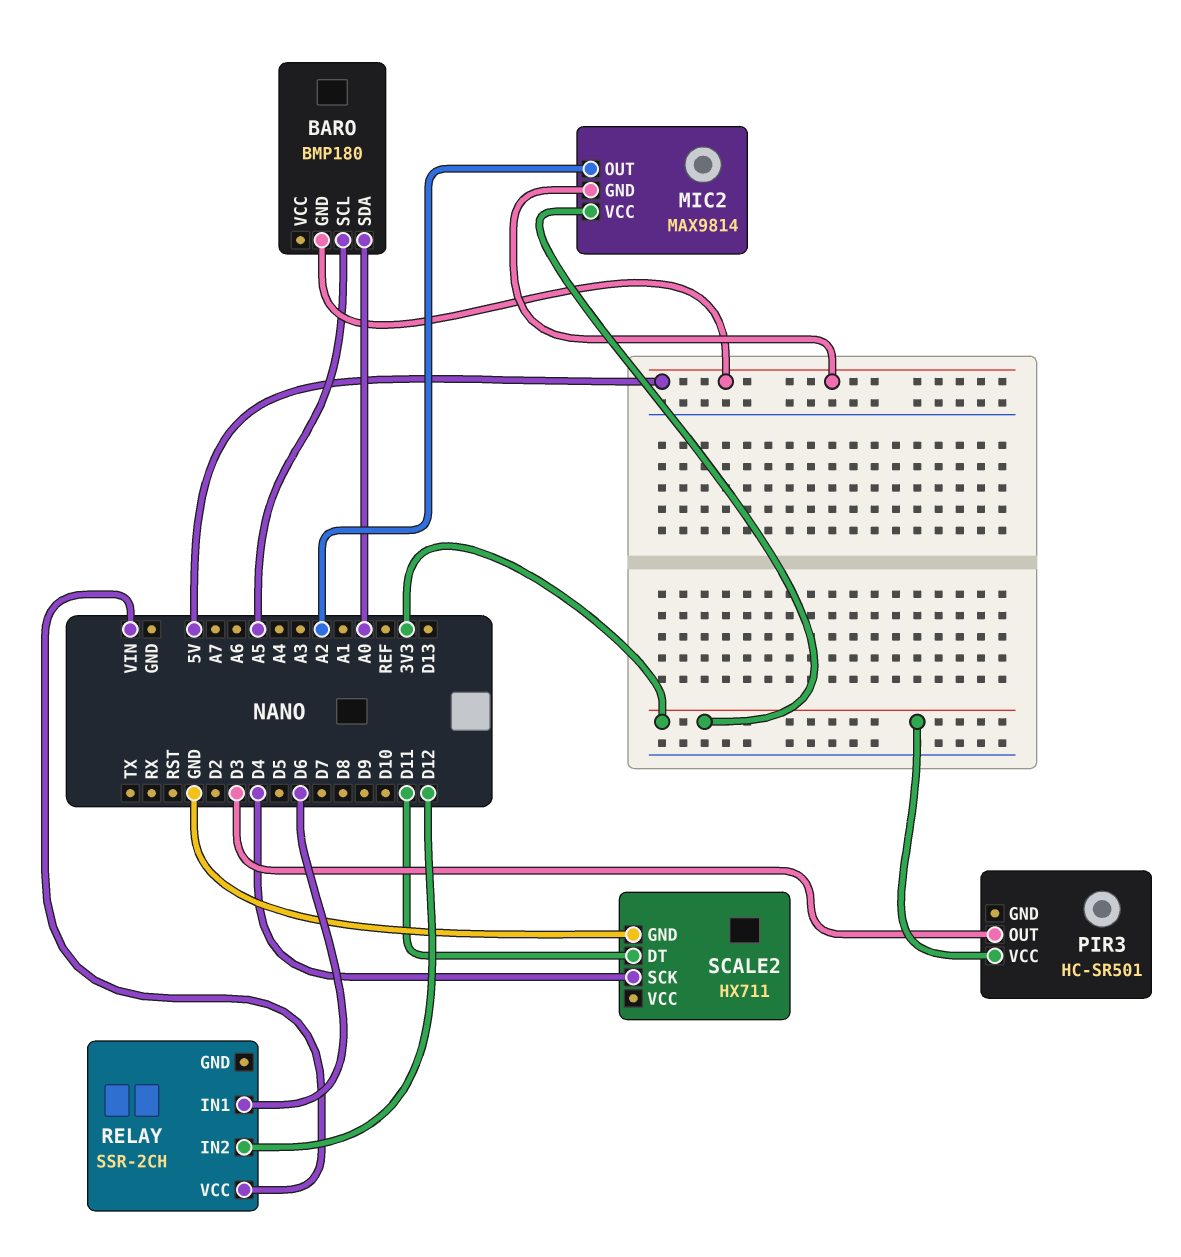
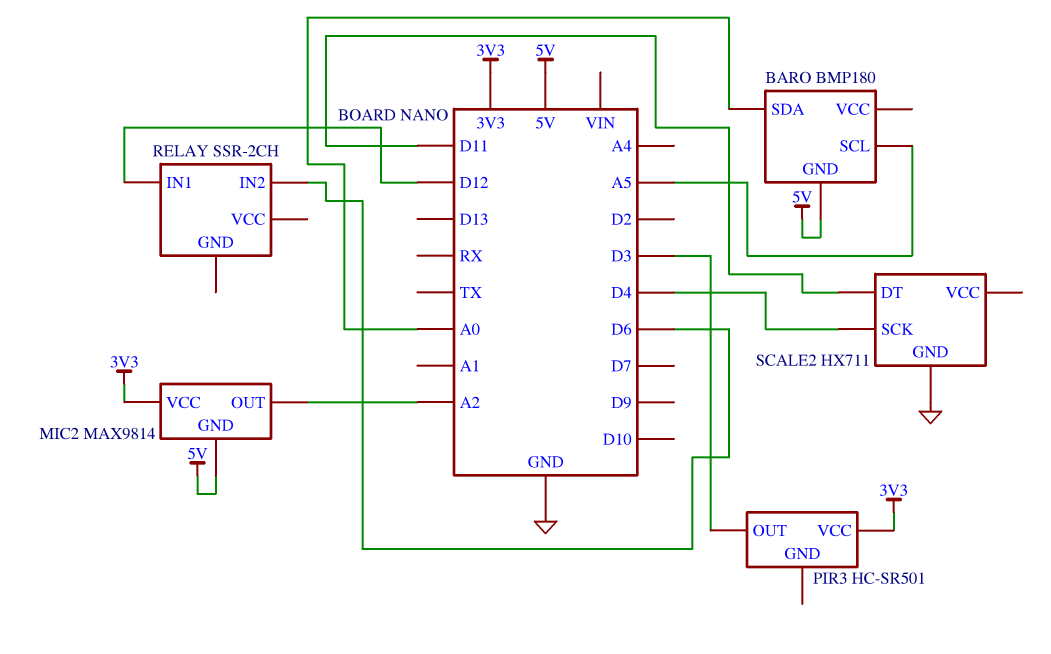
RELAY pin IN1: D6 -> D12
RELAY pin IN2: D12 -> D6
RELAY pin VCC: VIN -> none

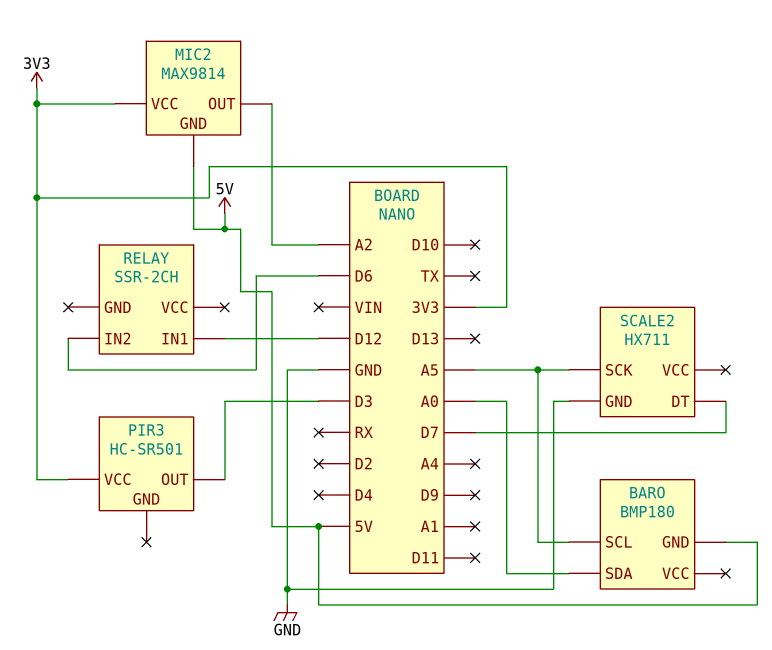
SCALE2 pin DT: D11 -> D7
SCALE2 pin SCK: D4 -> A5

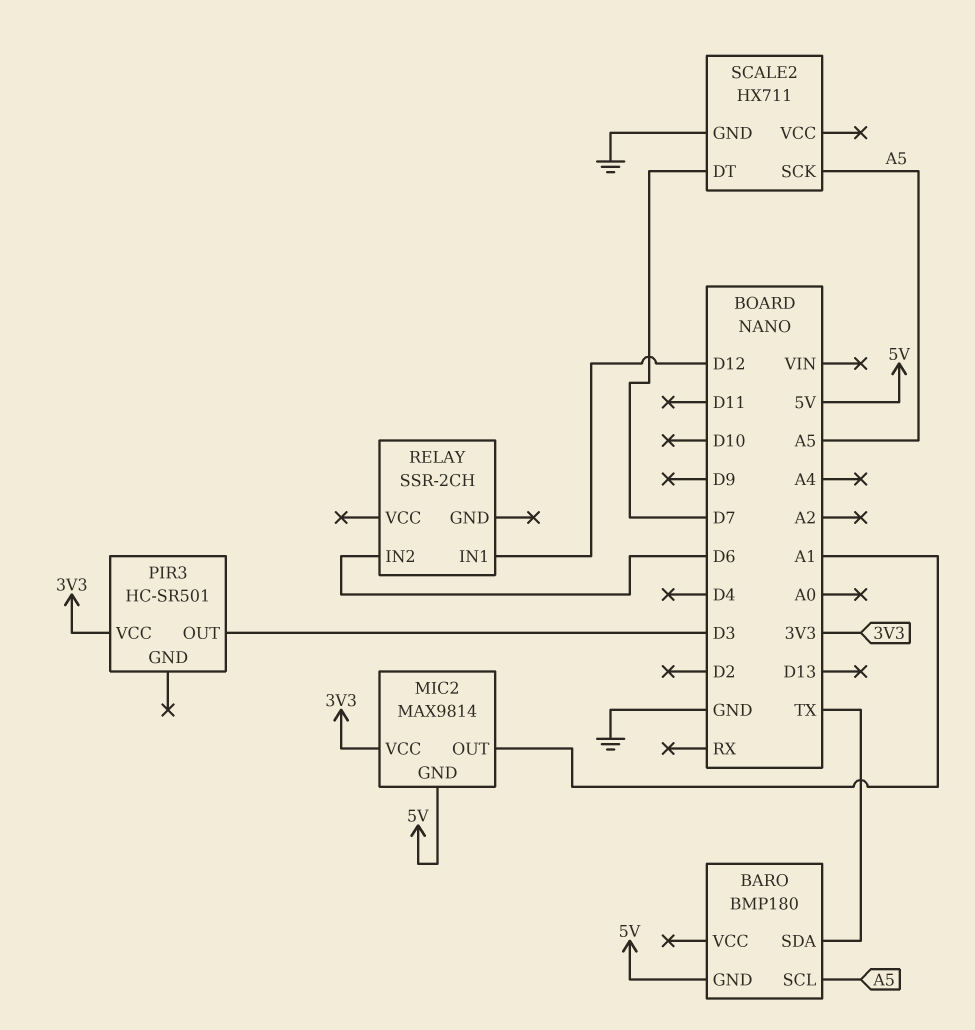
BARO pin SDA: A0 -> TX
MIC2 pin OUT: A2 -> A1

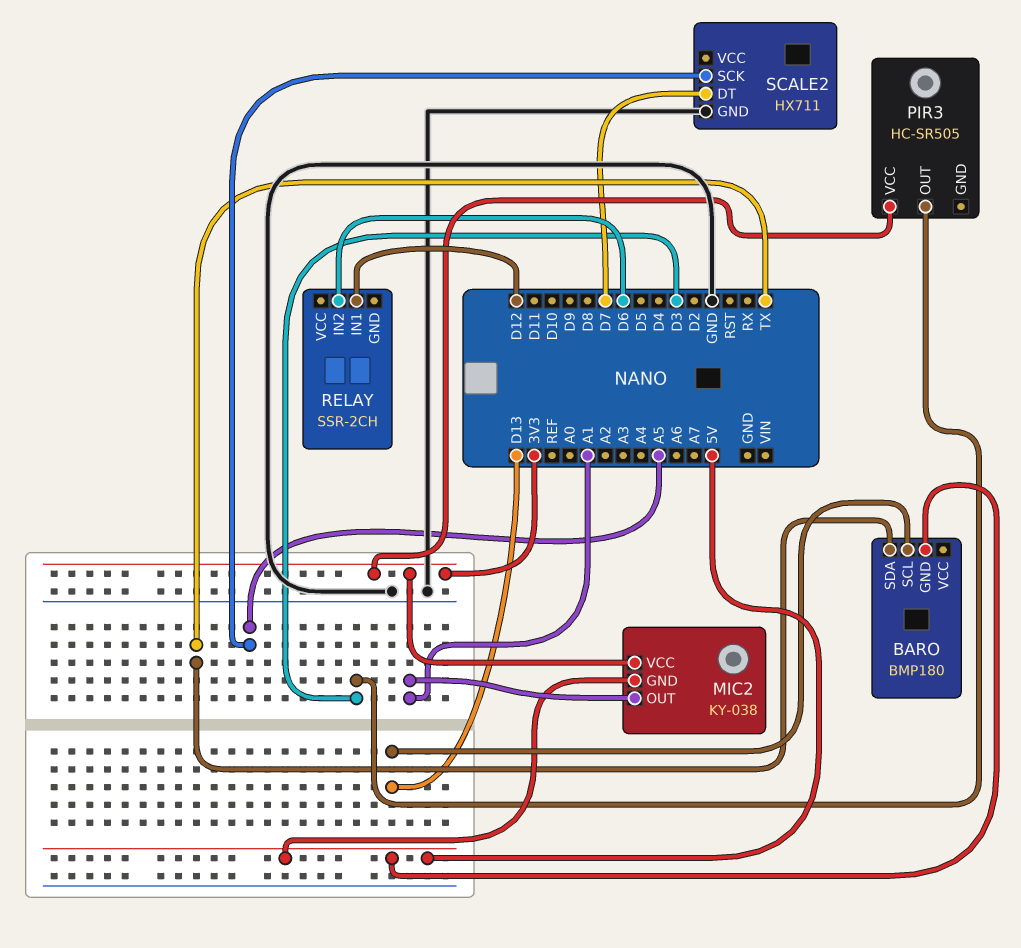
BARO pin SCL: A5 -> D13
MIC2: MAX9814 -> KY-038
PIR3: HC-SR501 -> HC-SR505

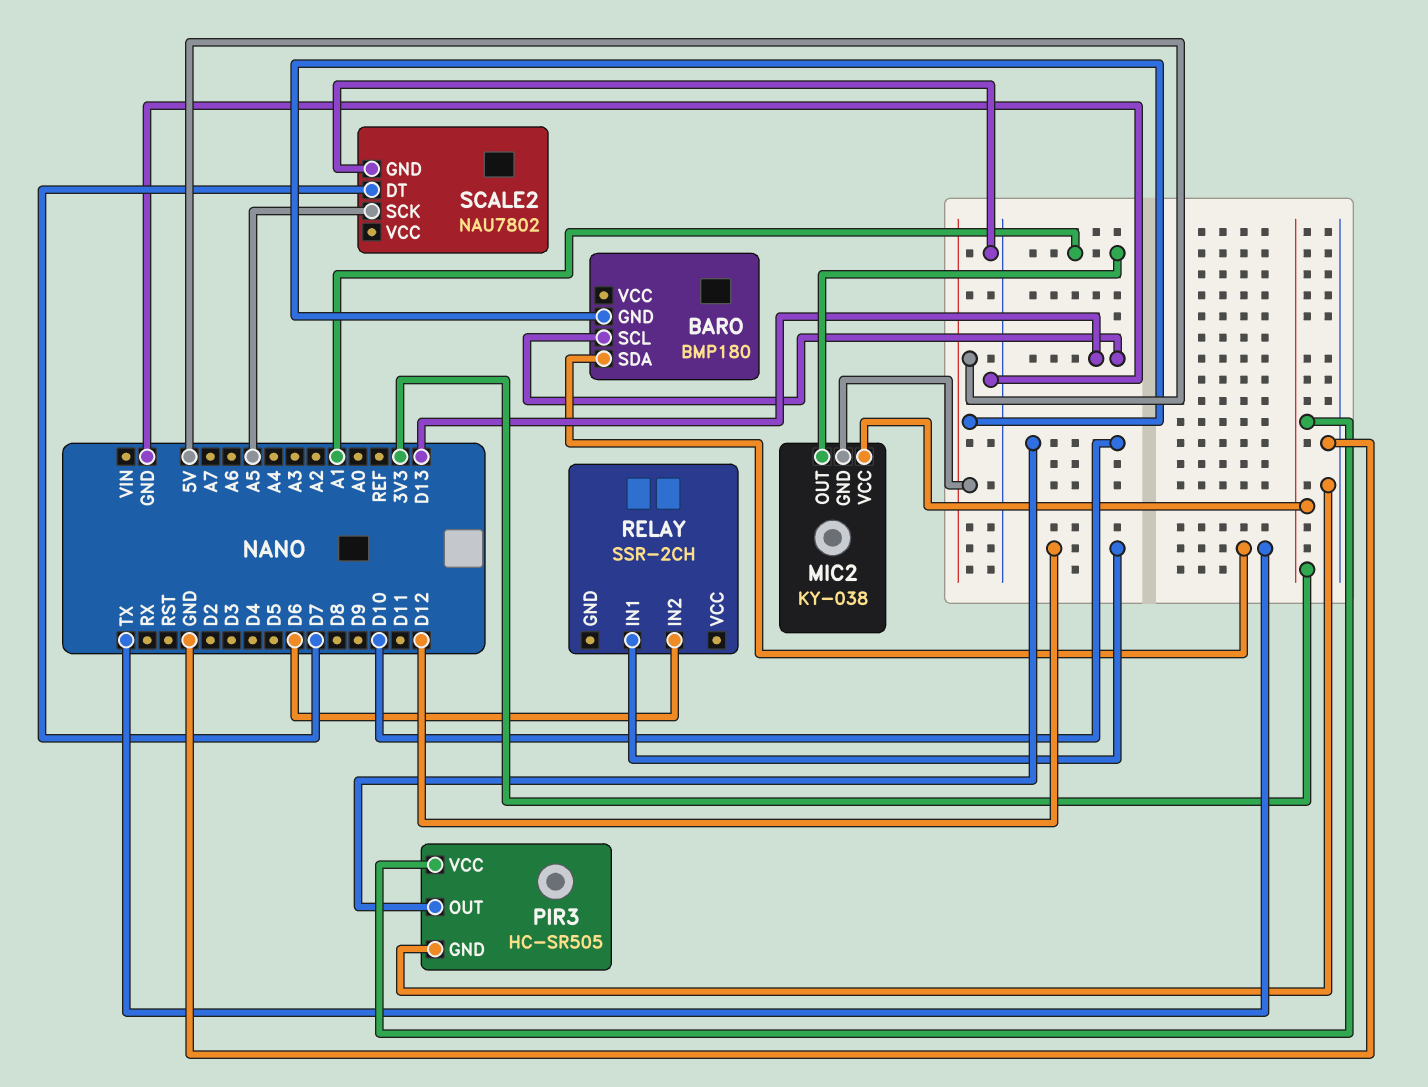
PIR3 pin GND: none -> GND
PIR3 pin OUT: D3 -> D10
SCALE2: HX711 -> NAU7802

